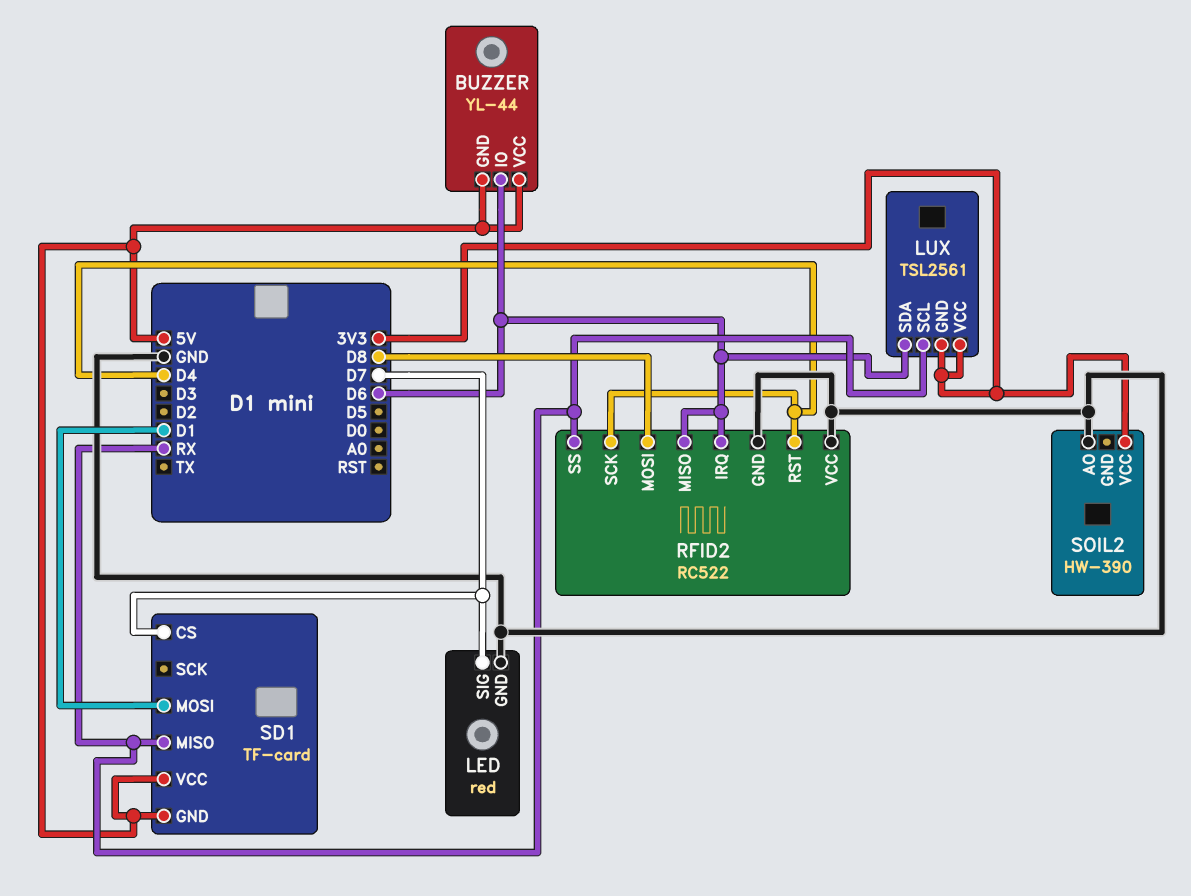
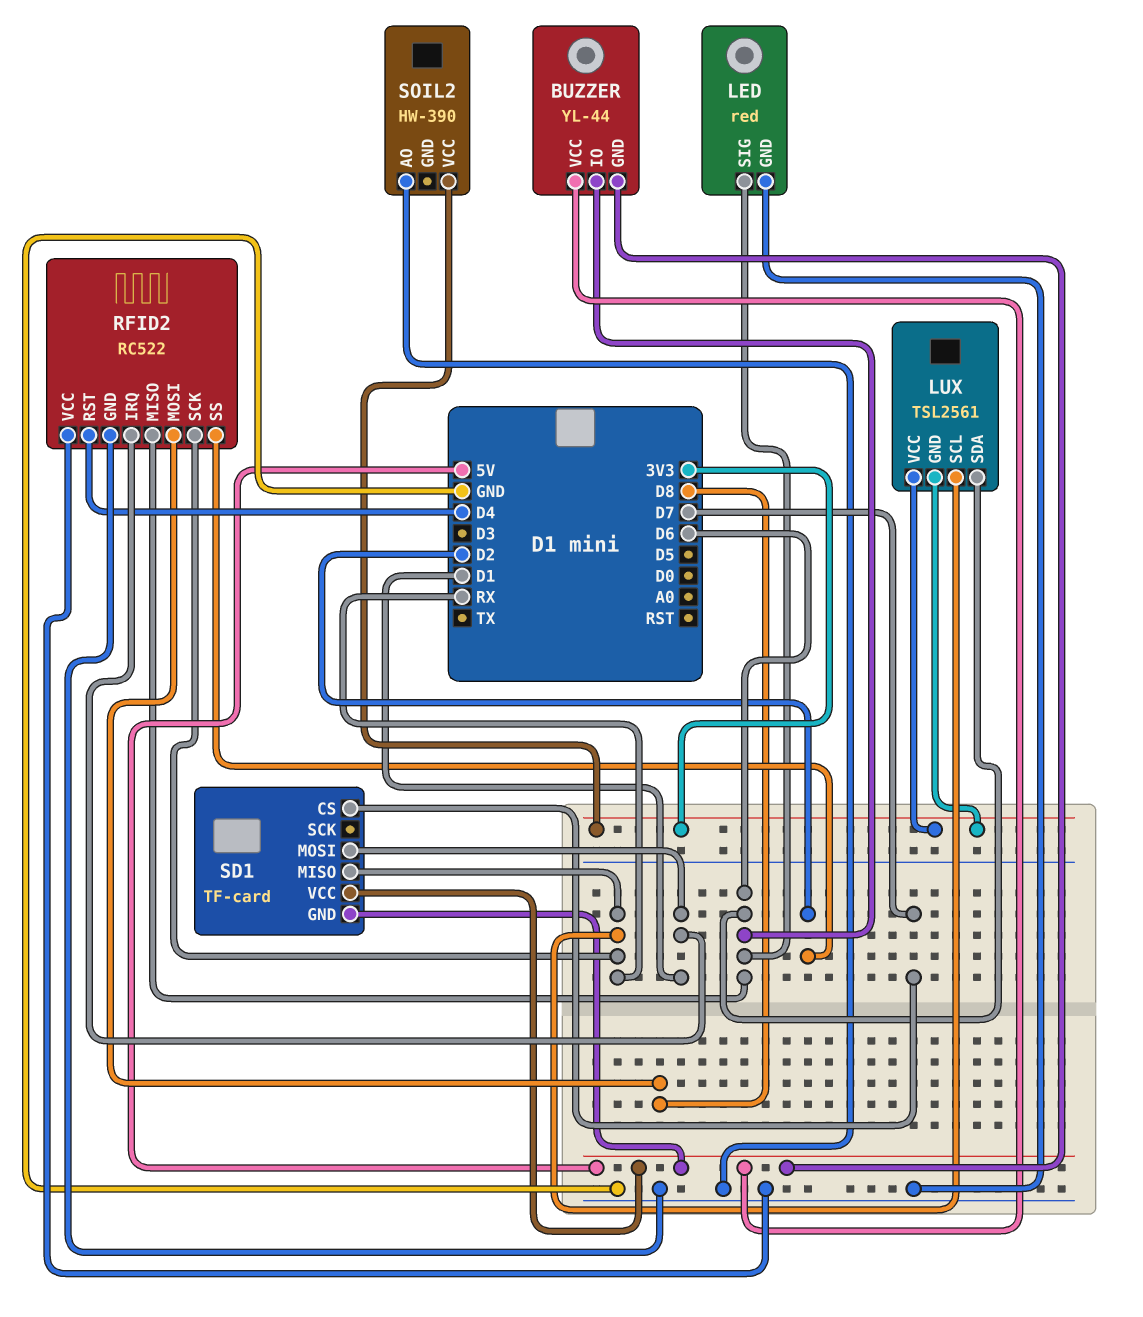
LED pin SIG: D7 -> D6
RFID2 pin IRQ: D6 -> D1
RFID2 pin SCK: D4 -> RX
RFID2 pin SS: RX -> D2

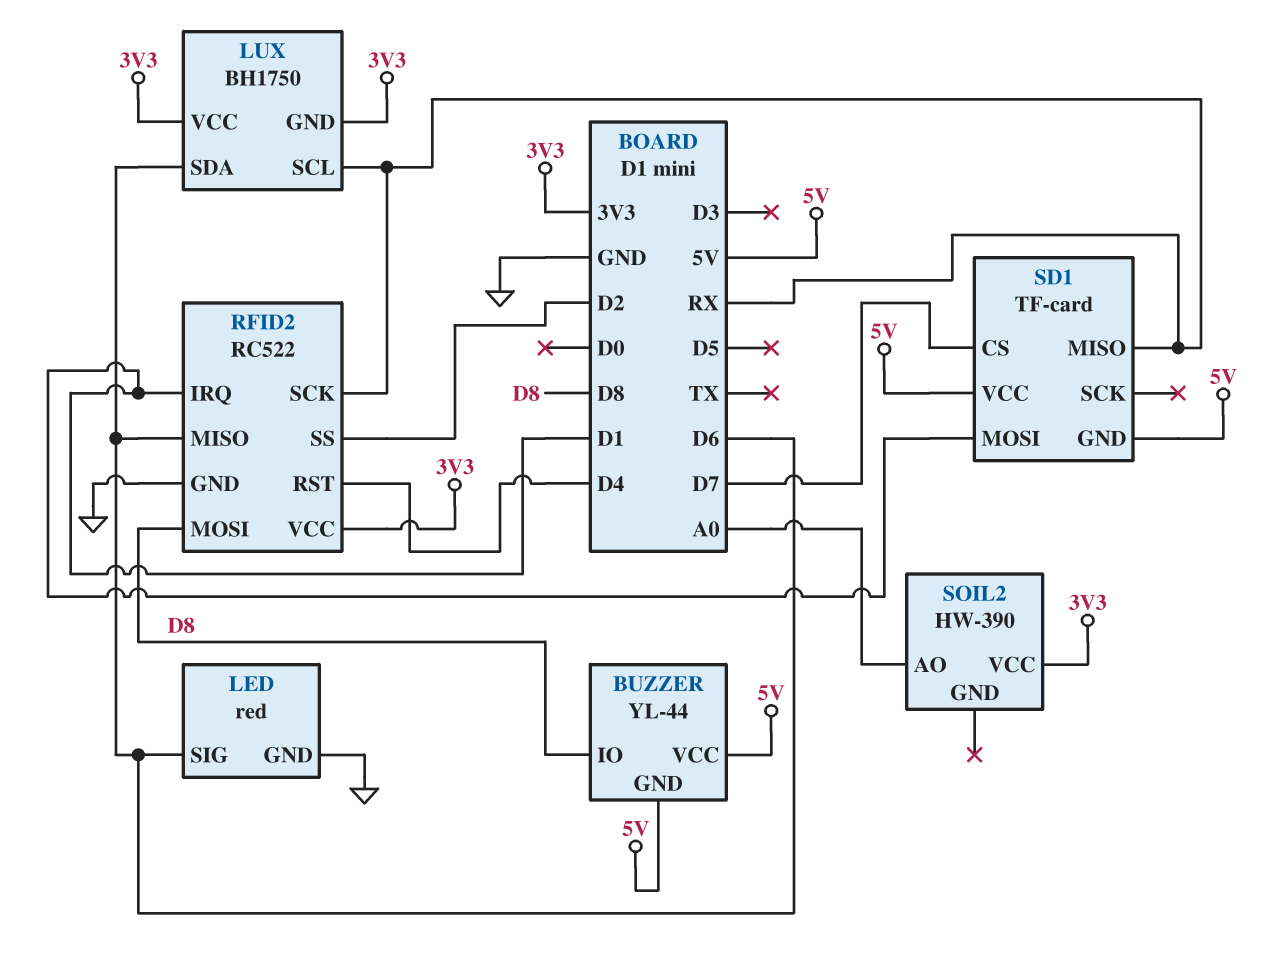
BUZZER pin IO: D6 -> D8
LUX: TSL2561 -> BH1750
RFID2 pin VCC: GND -> 3V3
SOIL2 pin AO: GND -> A0

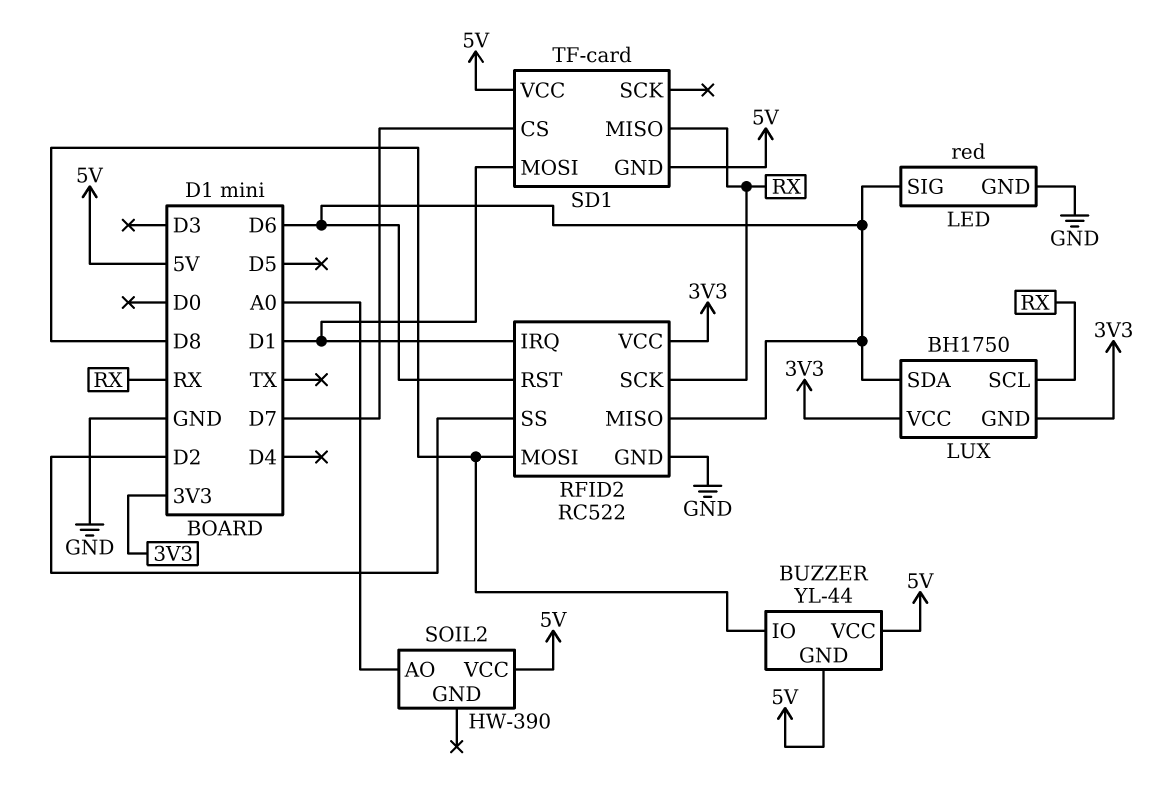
RFID2 pin RST: D4 -> D6
SOIL2 pin VCC: 3V3 -> 5V

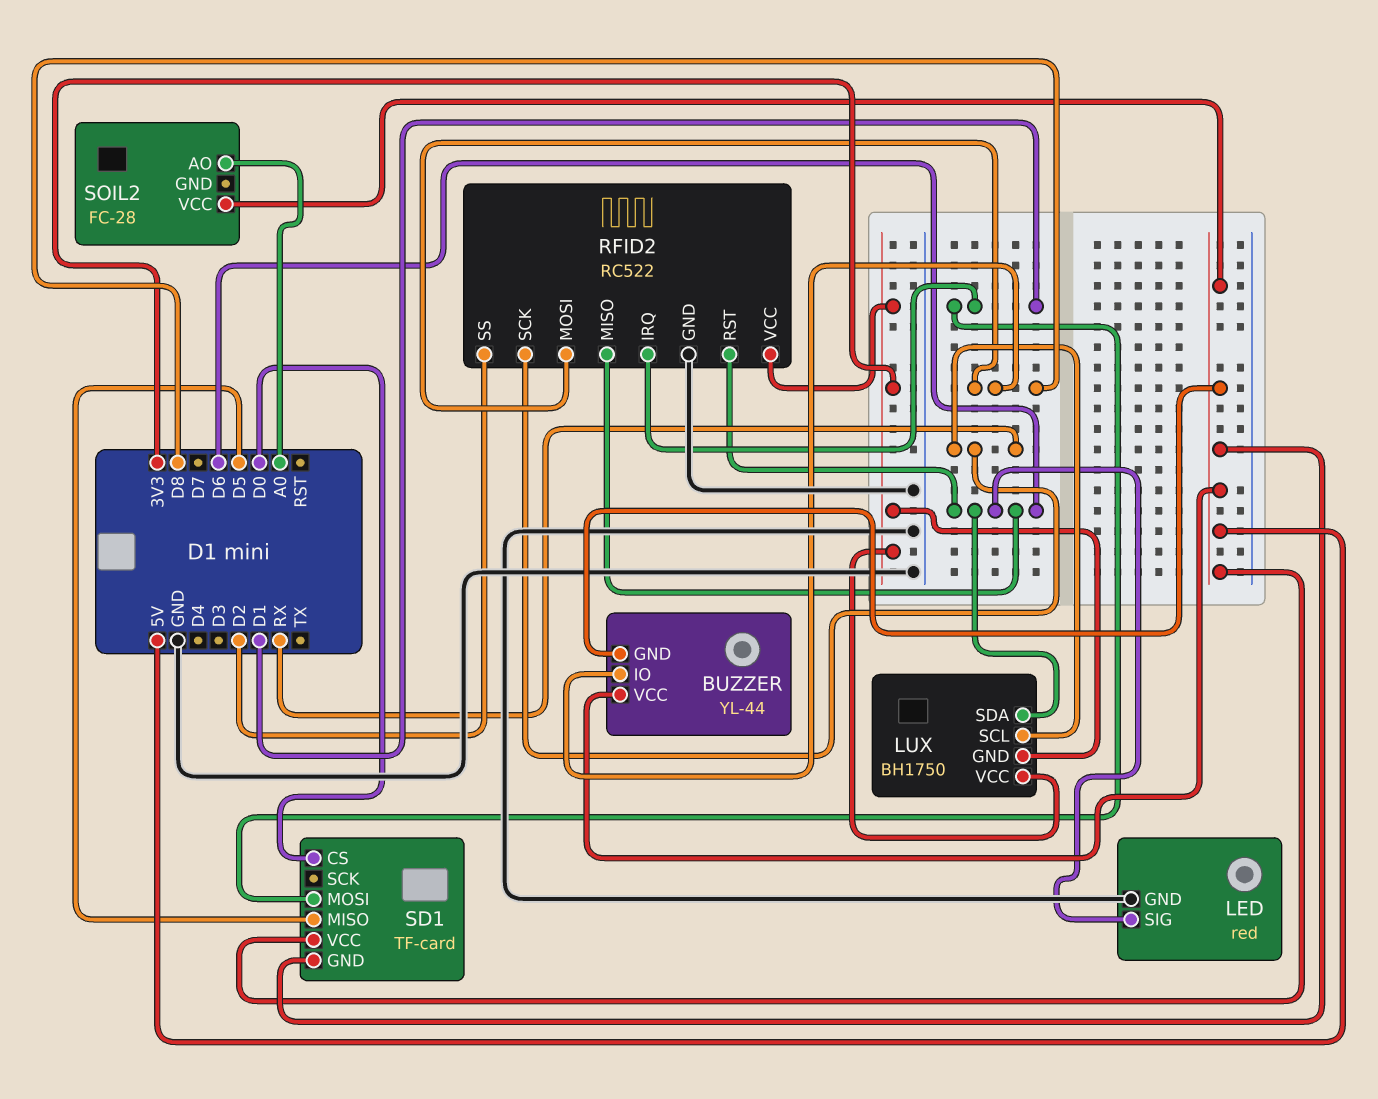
SD1 pin CS: D7 -> D0
SD1 pin MISO: RX -> D5
SOIL2: HW-390 -> FC-28

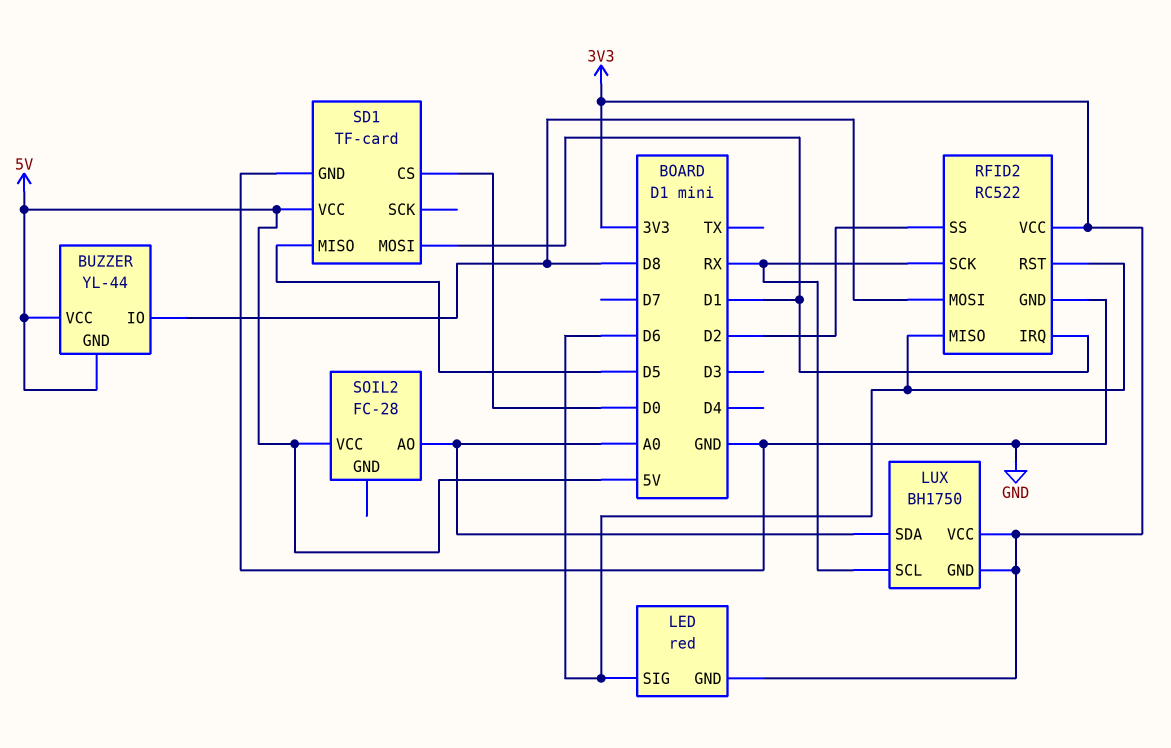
LED pin GND: GND -> 3V3
LUX pin SDA: D6 -> A0
SD1 pin GND: 5V -> GND

